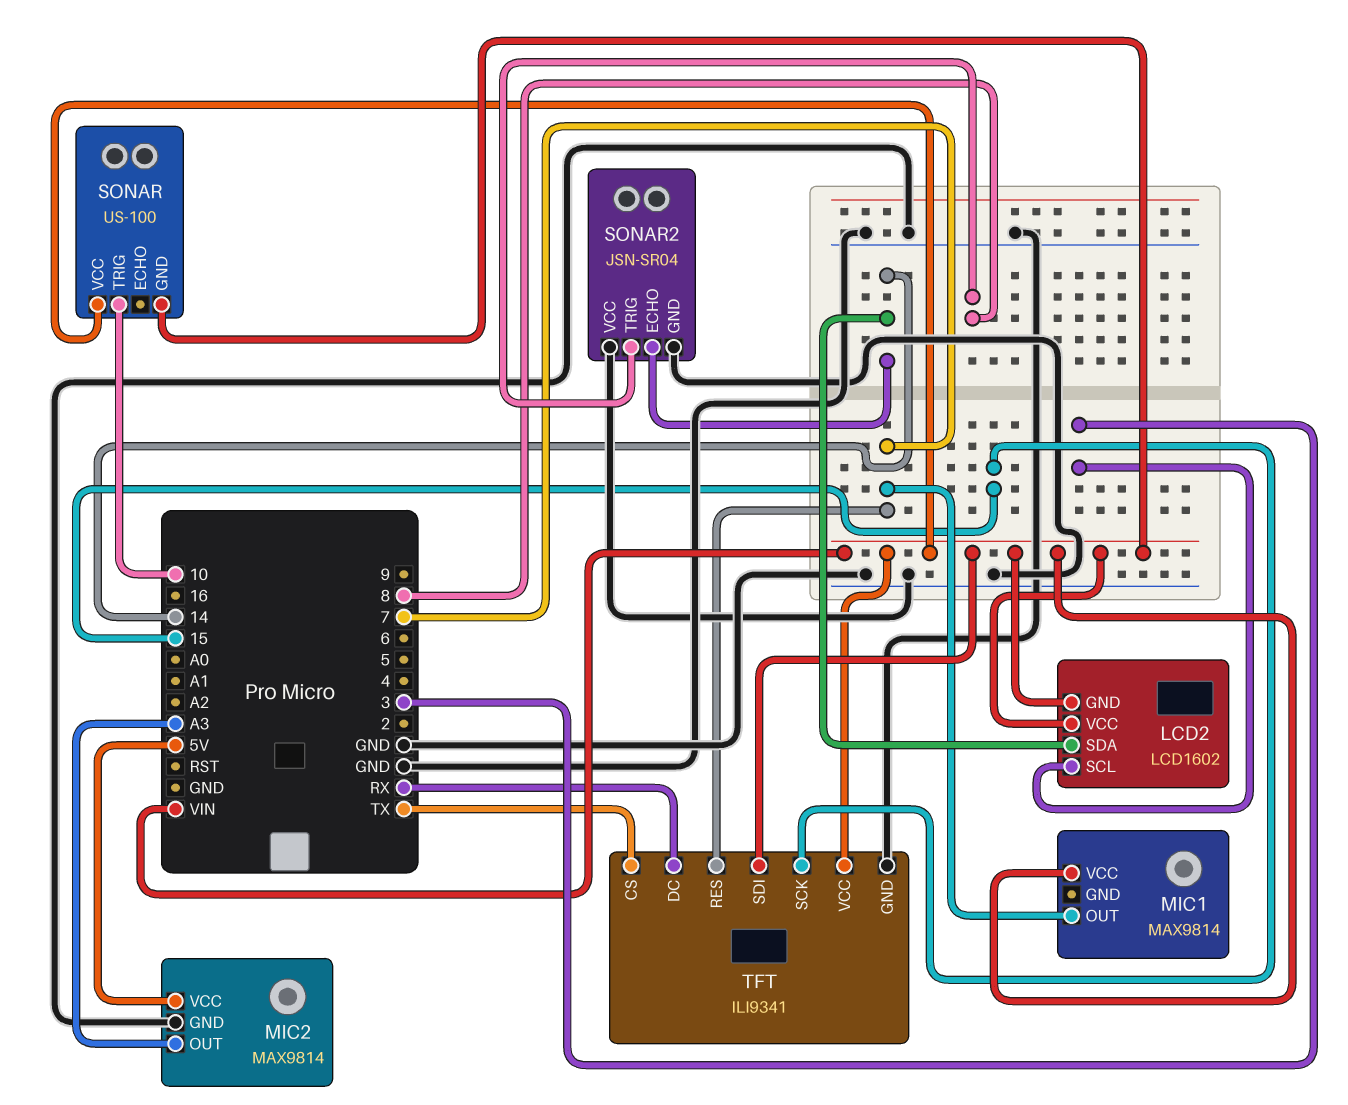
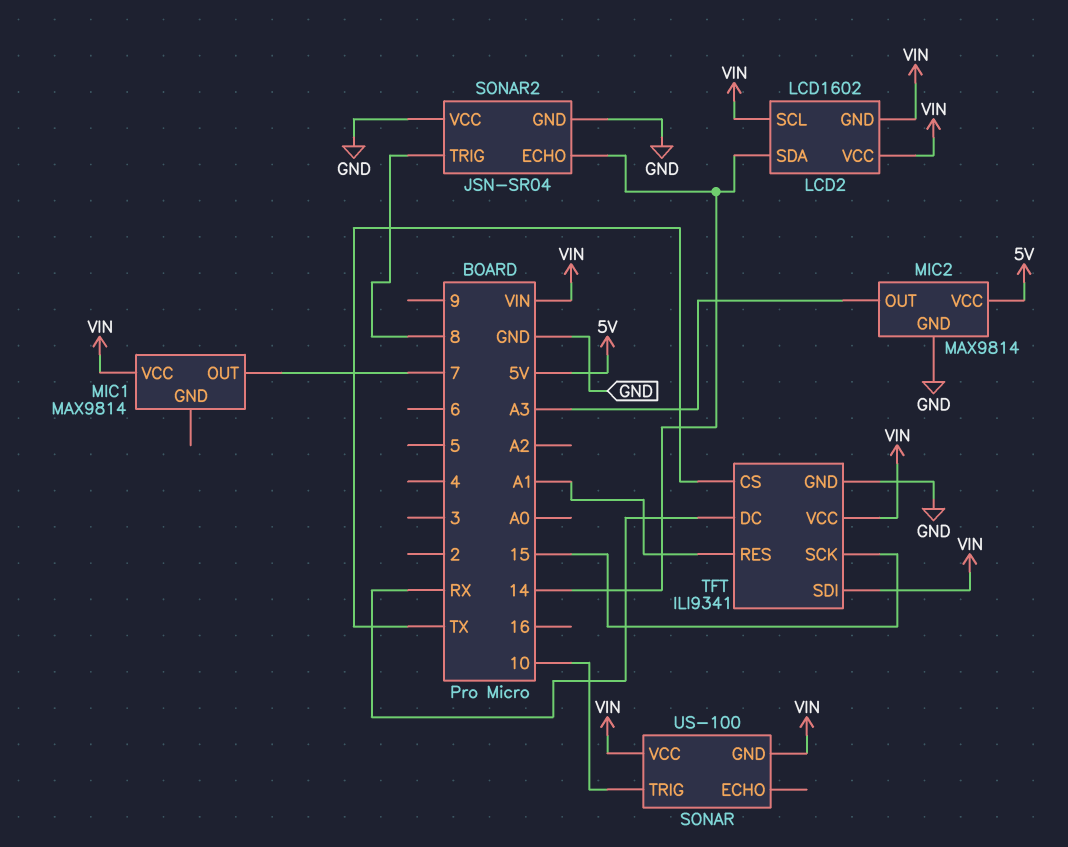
LCD2 pin SCL: 3 -> VIN
TFT pin RES: 7 -> A1

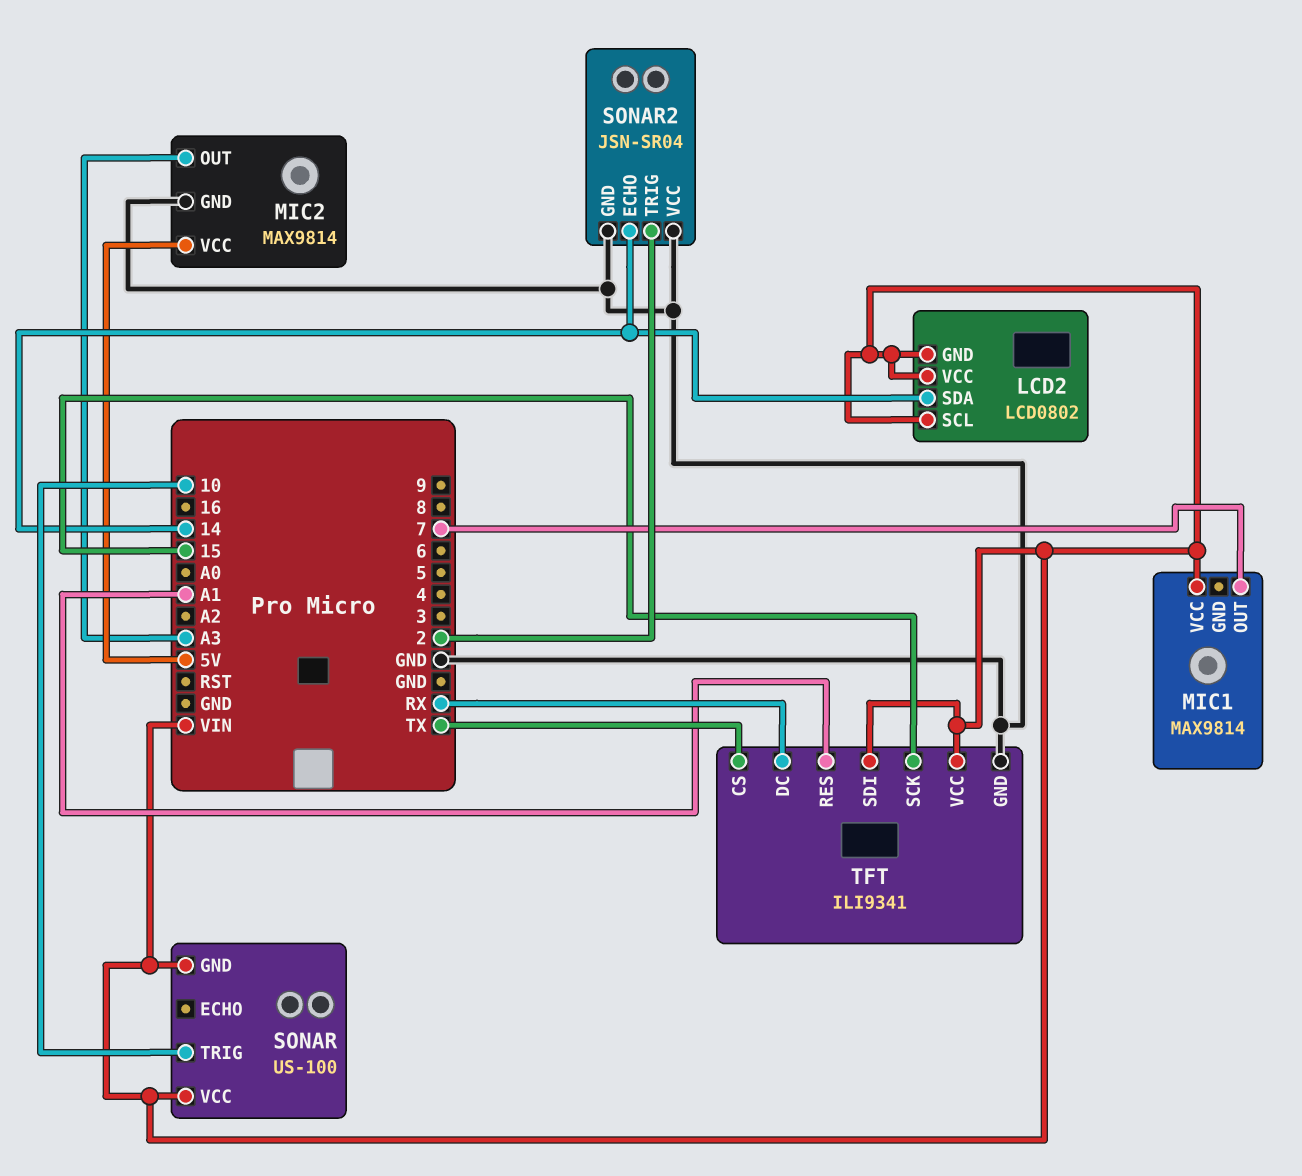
LCD2: LCD1602 -> LCD0802
SONAR2 pin TRIG: 8 -> 2

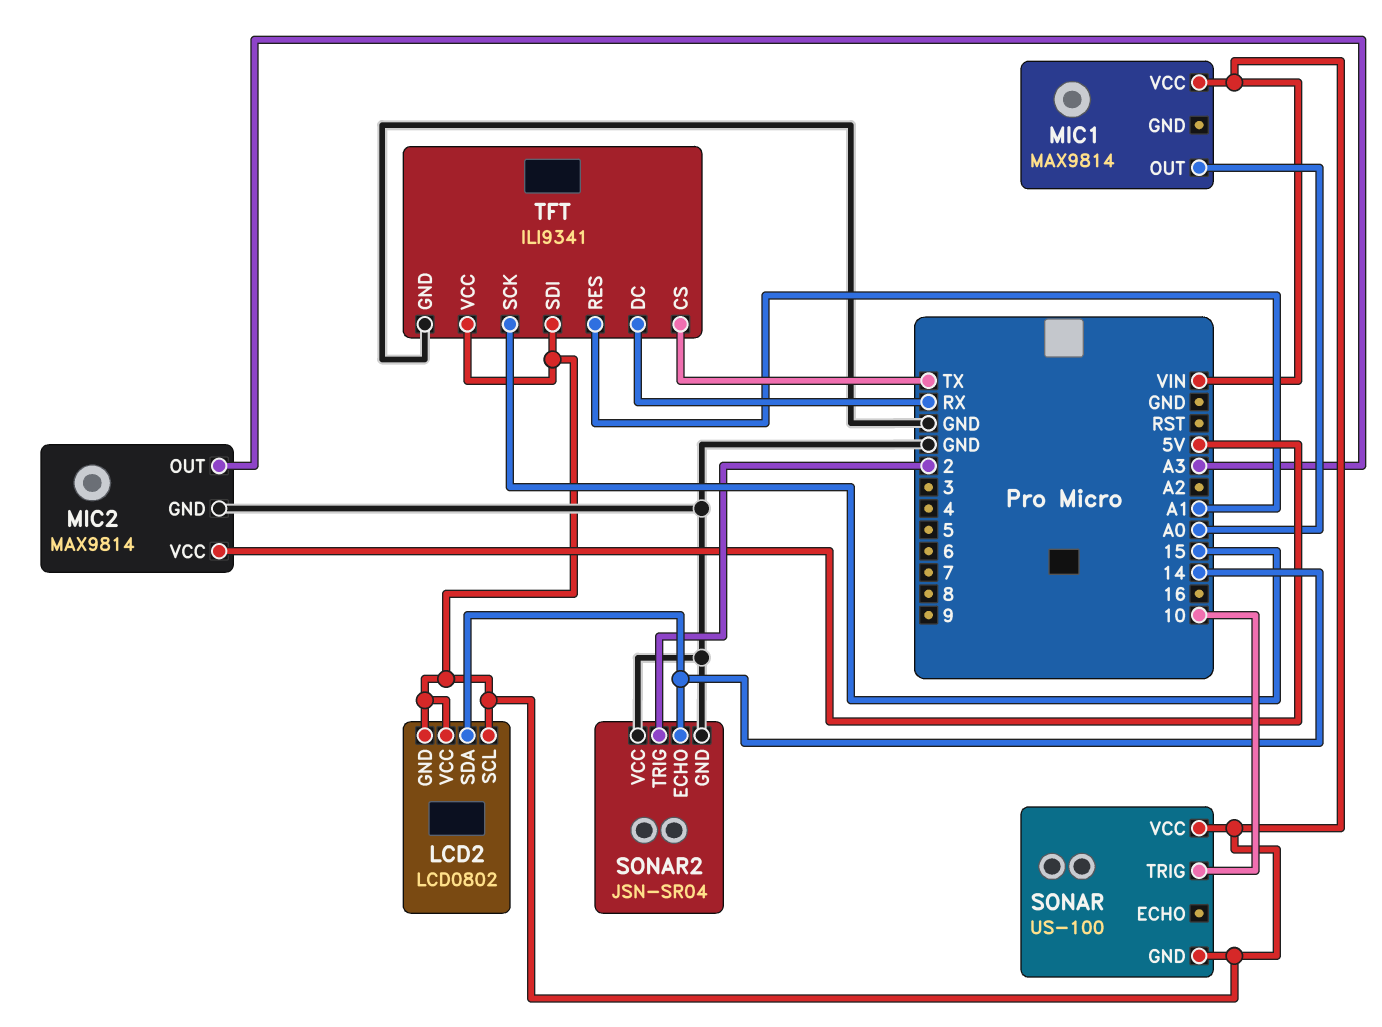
MIC1 pin OUT: 7 -> A0

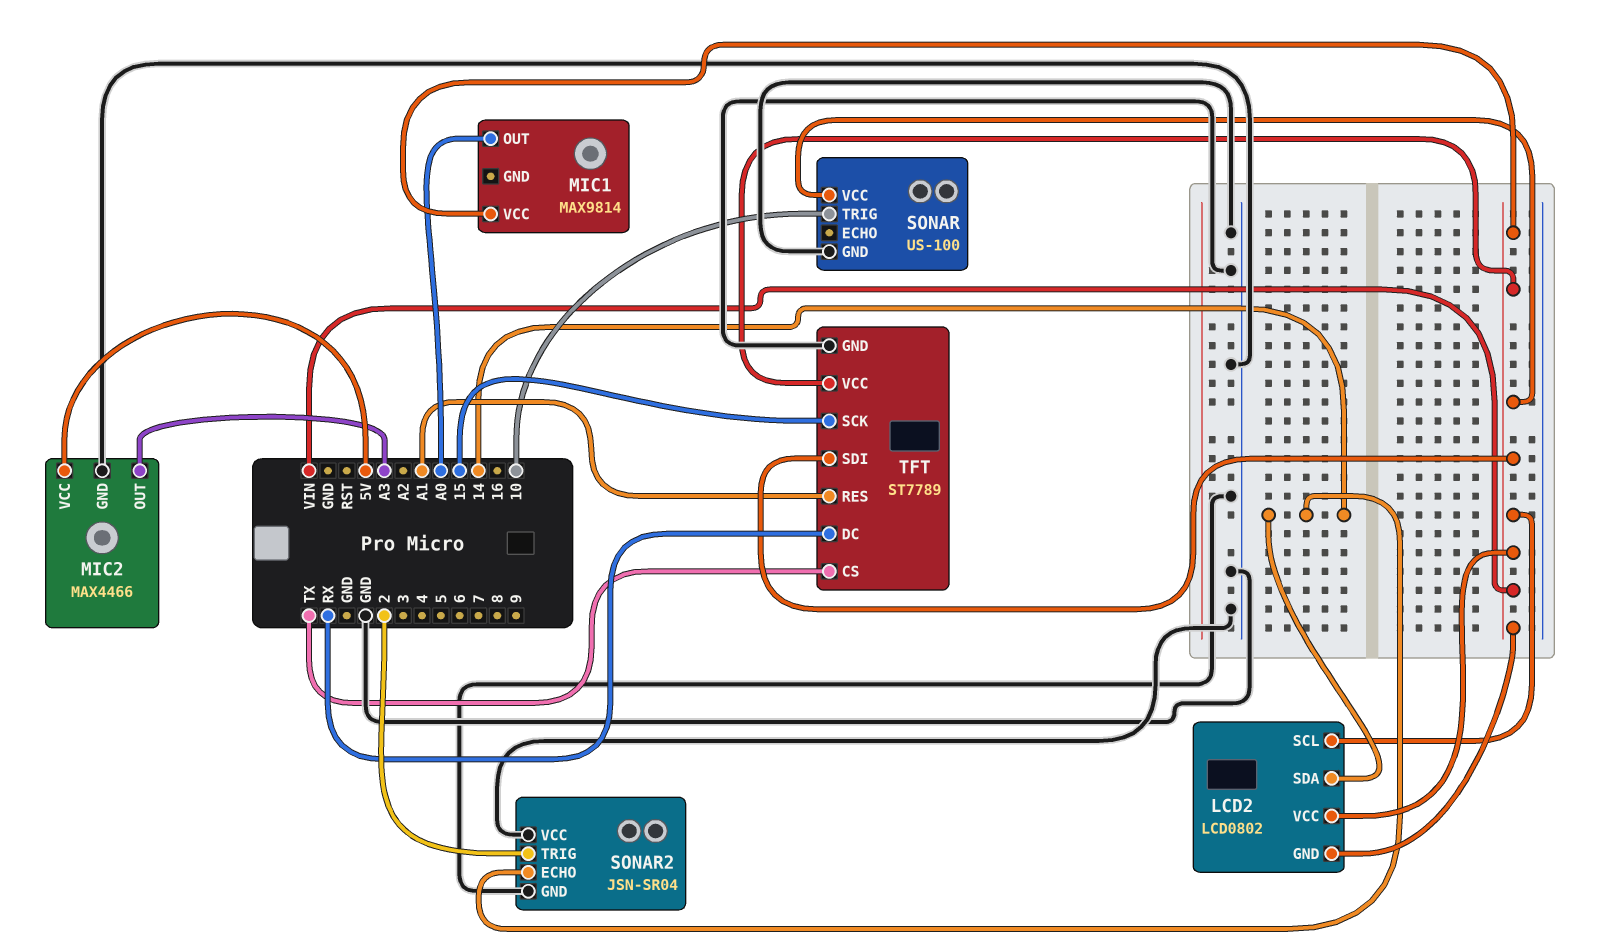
MIC2: MAX9814 -> MAX4466
SONAR pin GND: VIN -> GND
TFT: ILI9341 -> ST7789

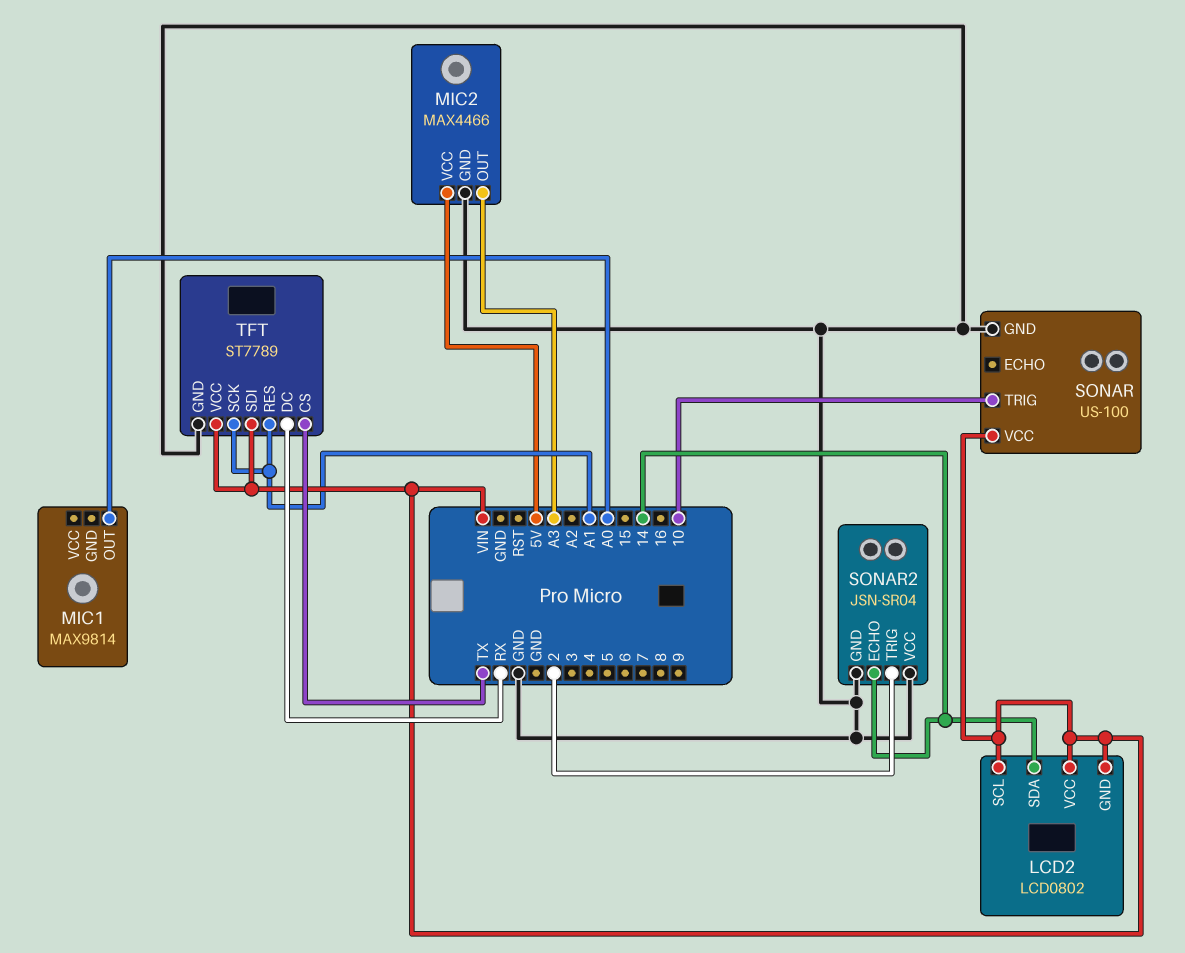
MIC1 pin VCC: VIN -> none
TFT pin SCK: 15 -> A1

